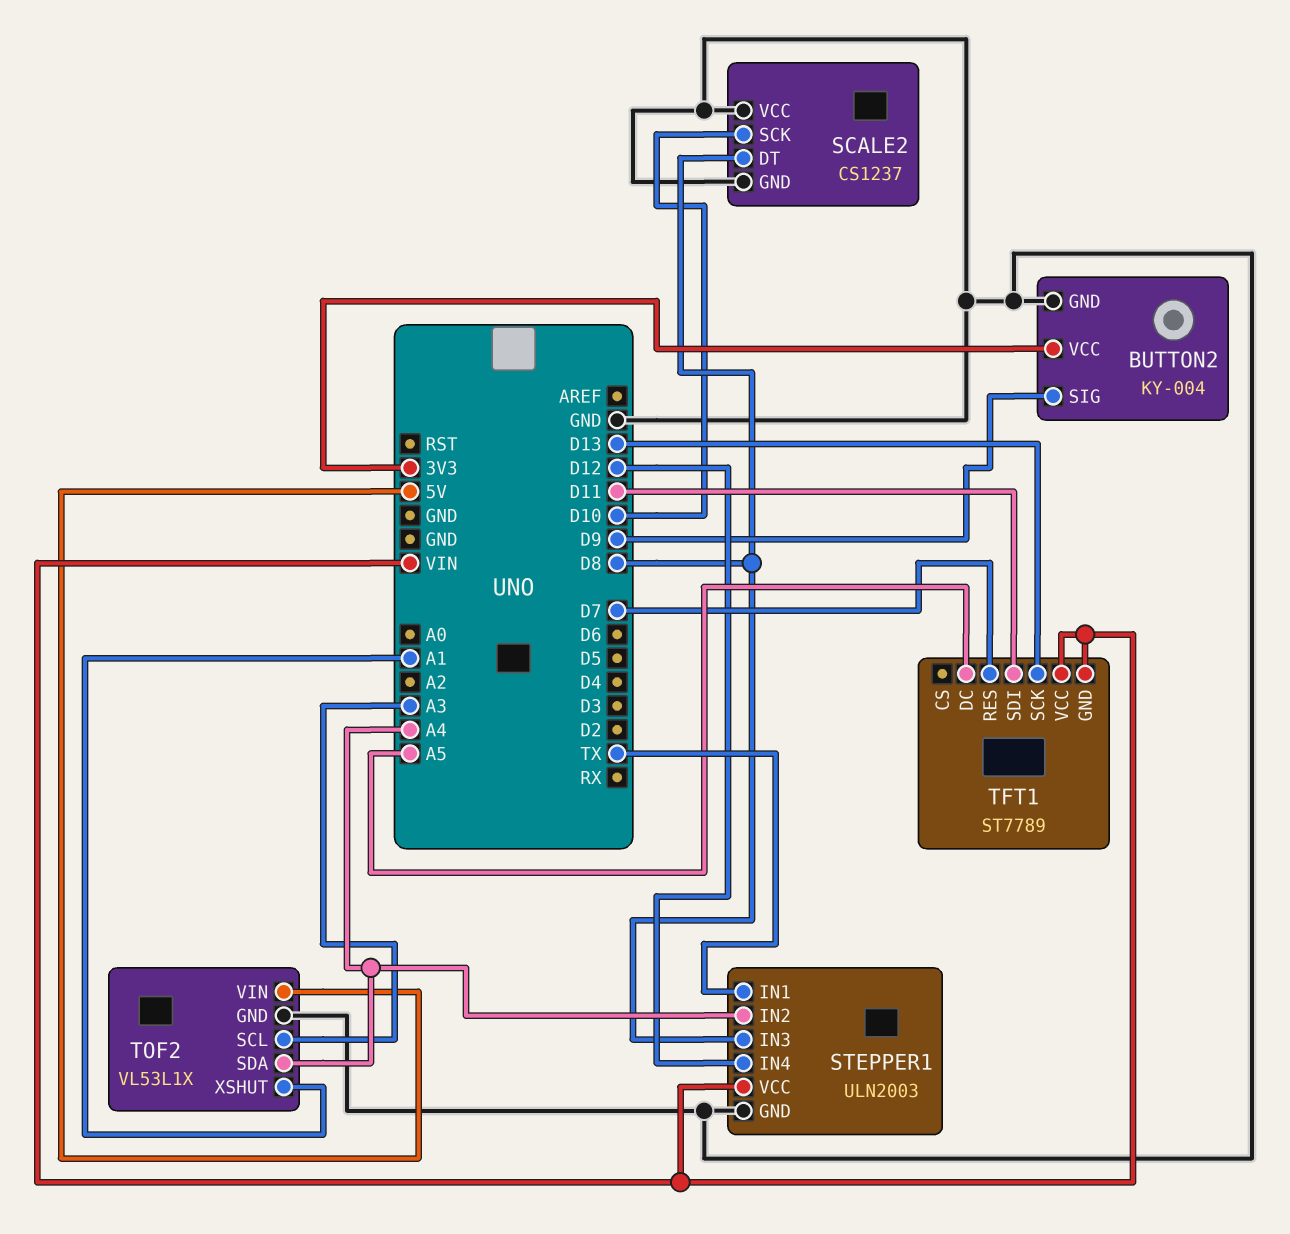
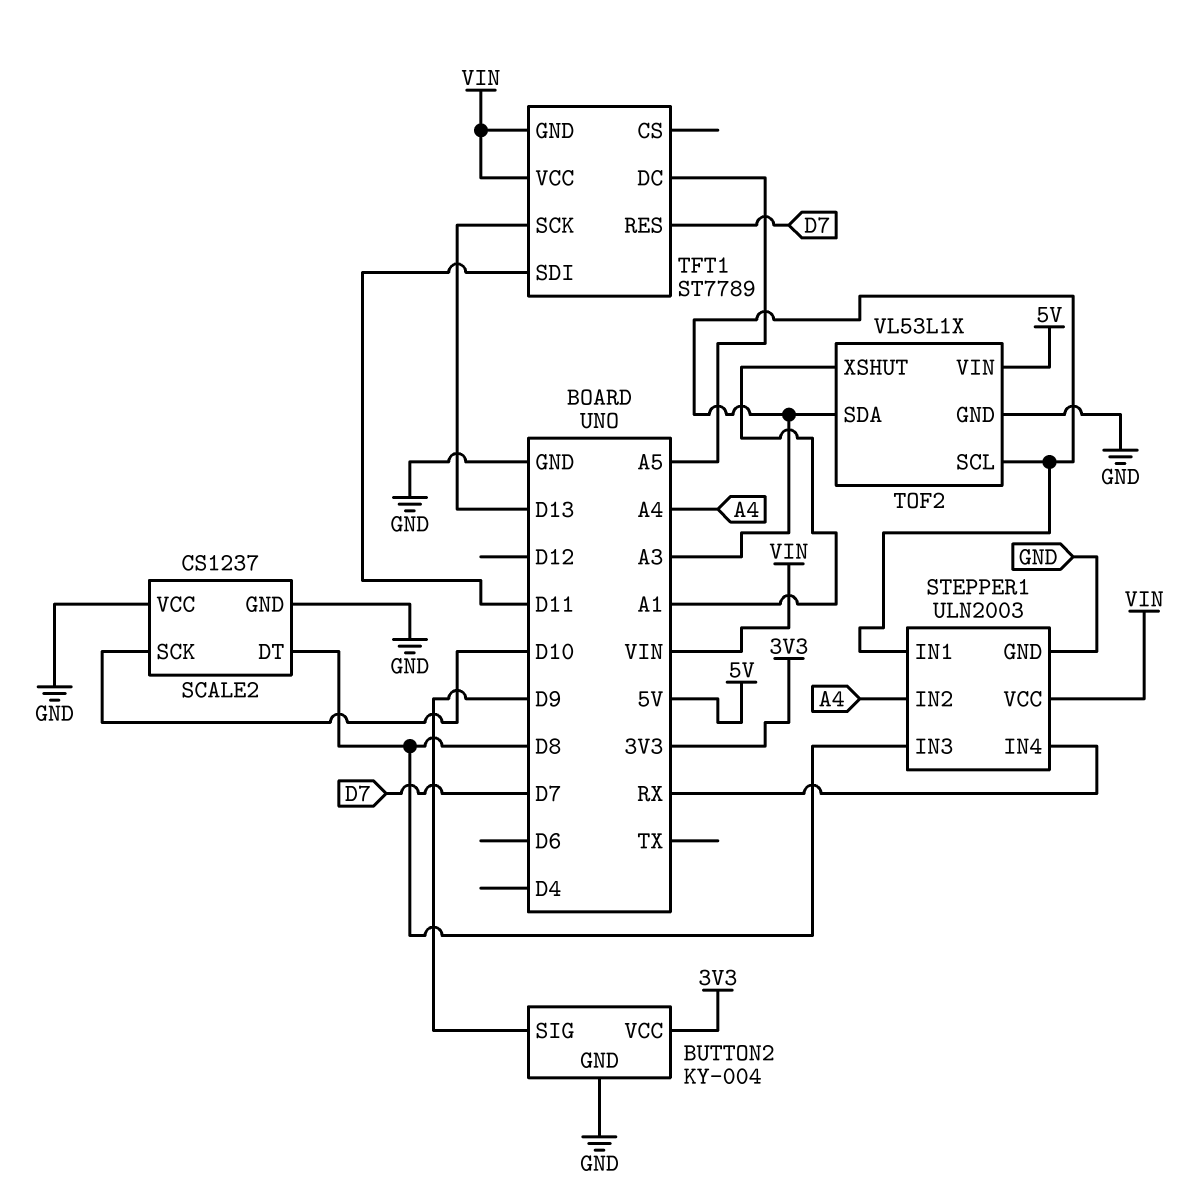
STEPPER1 pin IN1: TX -> A3
STEPPER1 pin IN4: D12 -> RX
TOF2 pin SDA: A4 -> A3

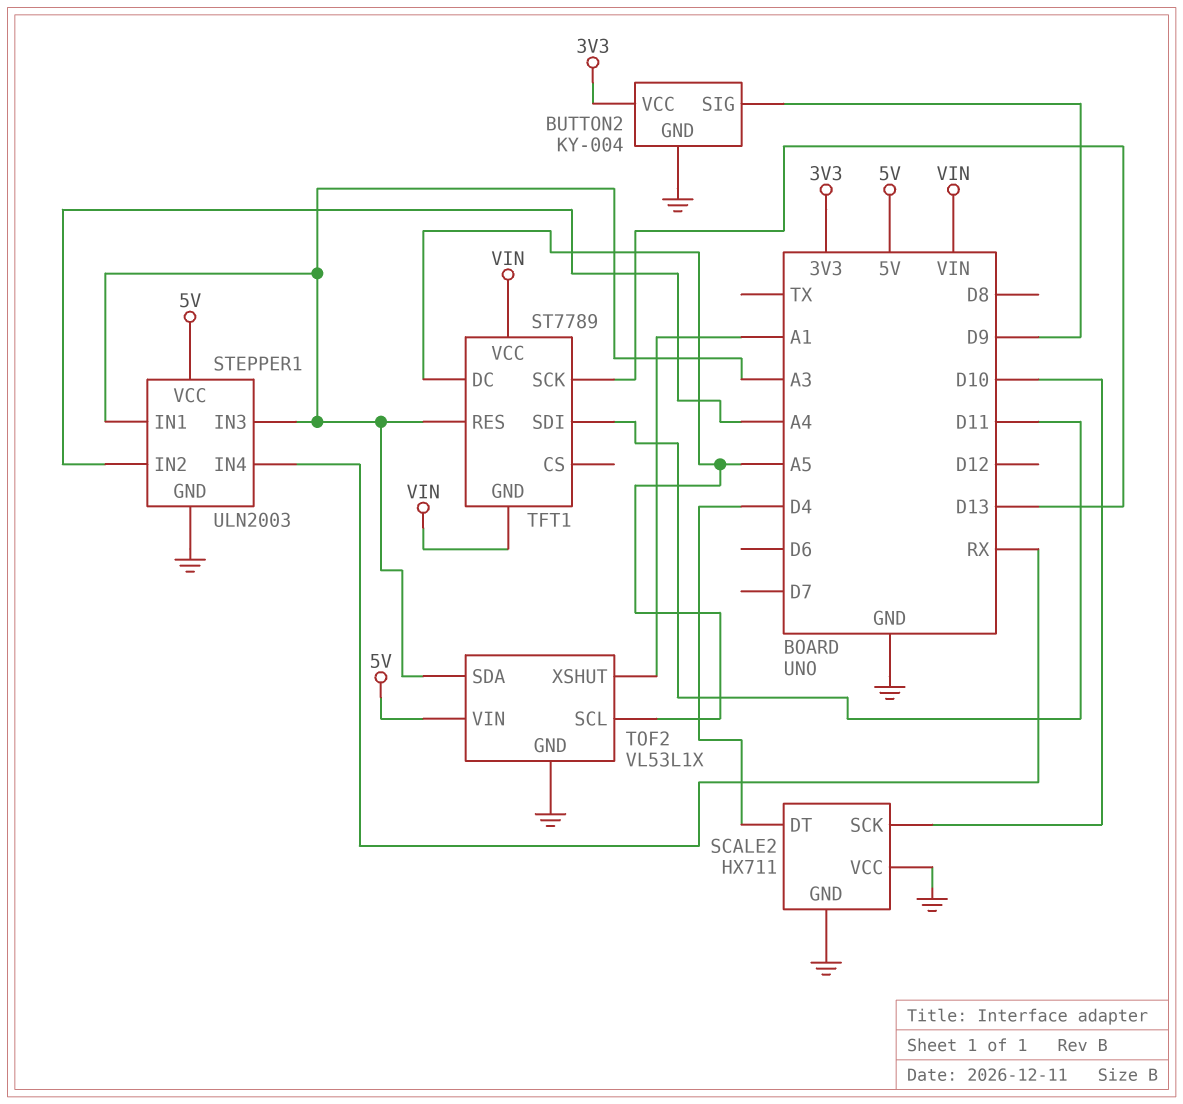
SCALE2: CS1237 -> HX711
SCALE2 pin DT: D8 -> D4
STEPPER1 pin IN3: D8 -> A3
STEPPER1 pin VCC: VIN -> 5V
TFT1 pin RES: D7 -> A3
TOF2 pin SCL: A3 -> A5

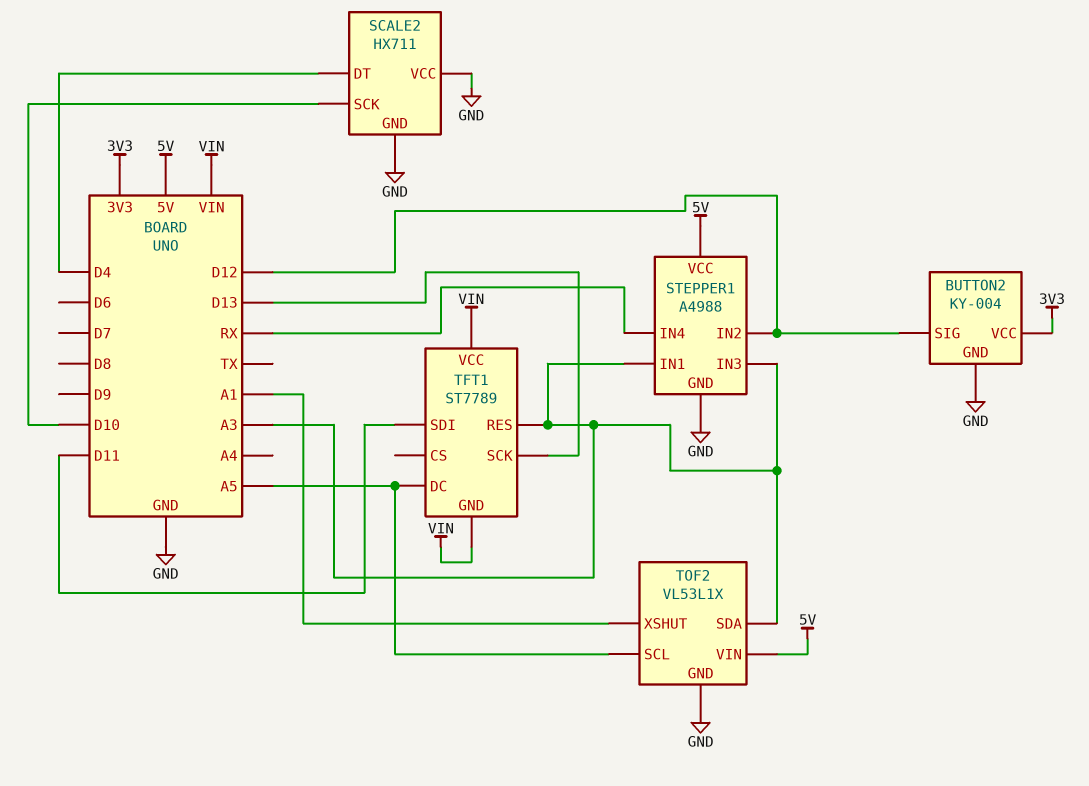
BUTTON2 pin SIG: D9 -> D12
STEPPER1: ULN2003 -> A4988
STEPPER1 pin IN2: A4 -> D12

